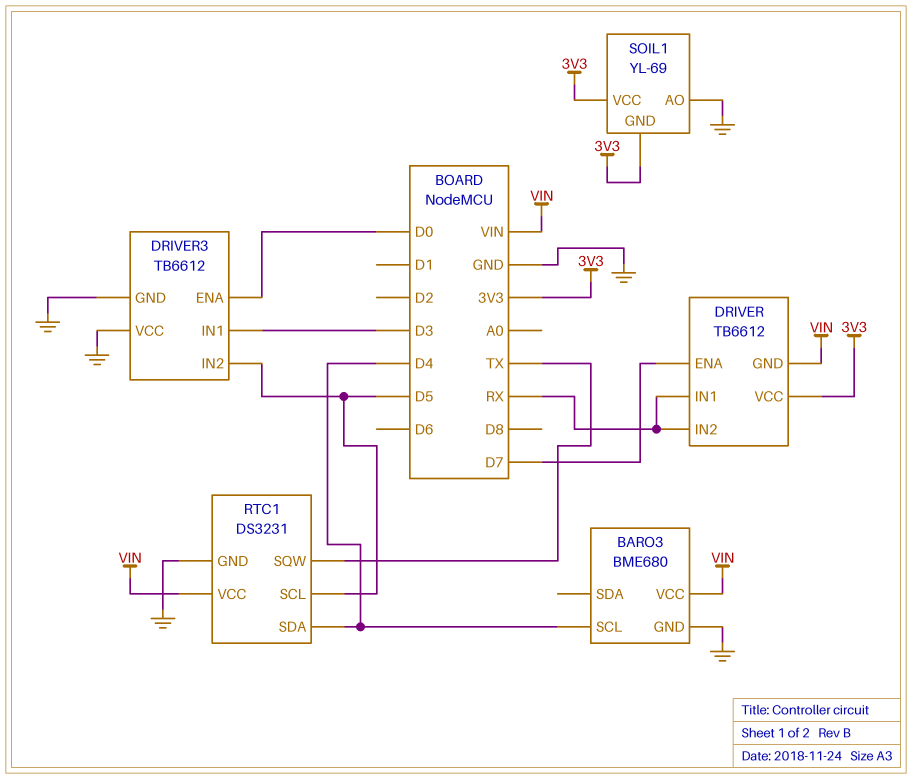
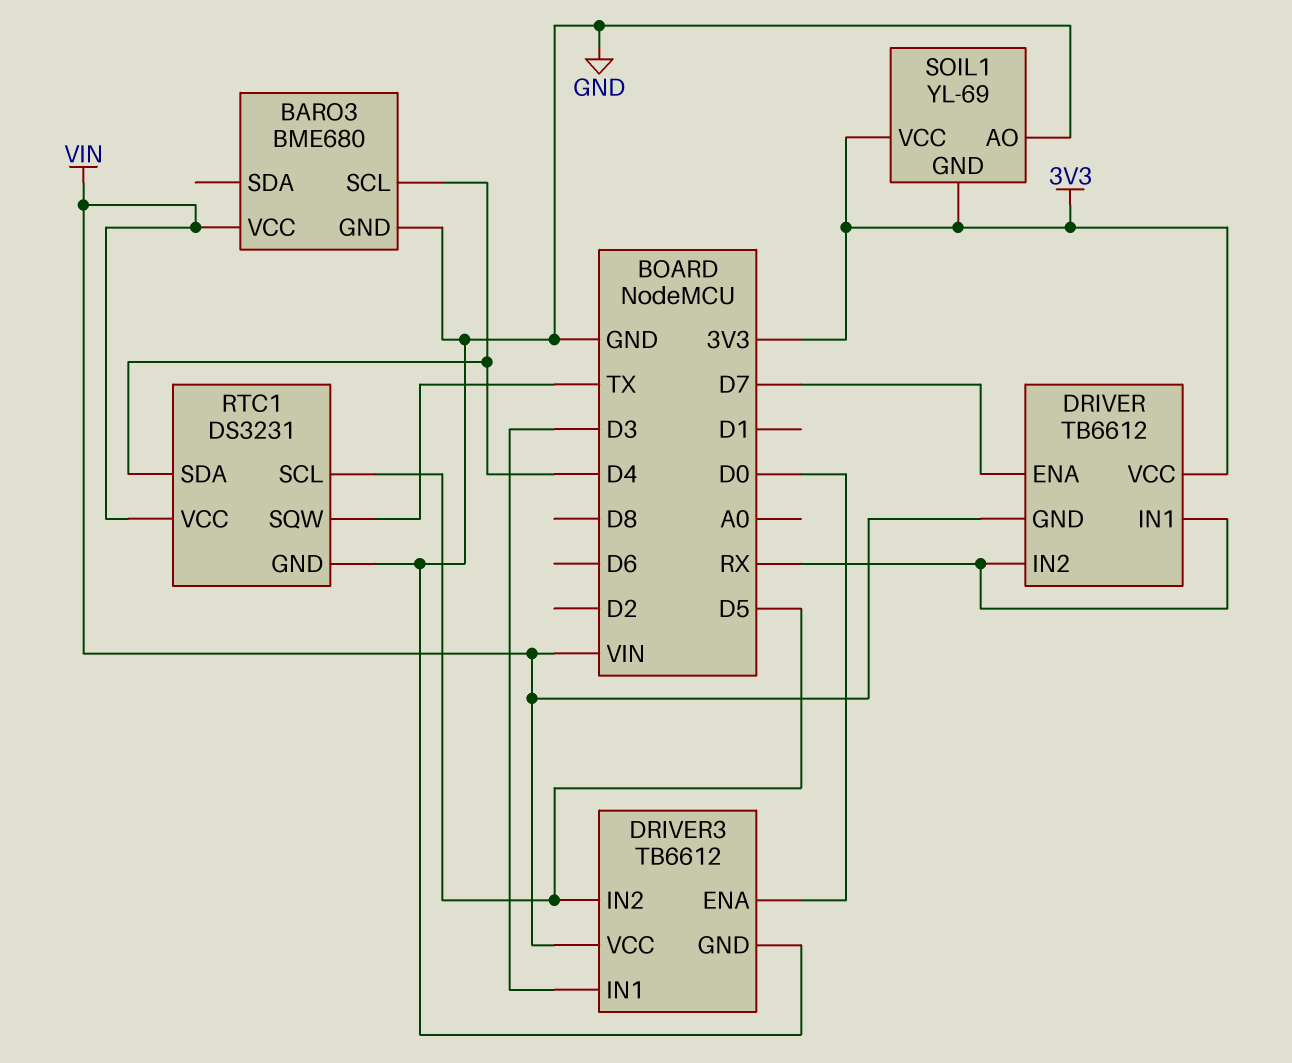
DRIVER3 pin VCC: GND -> VIN

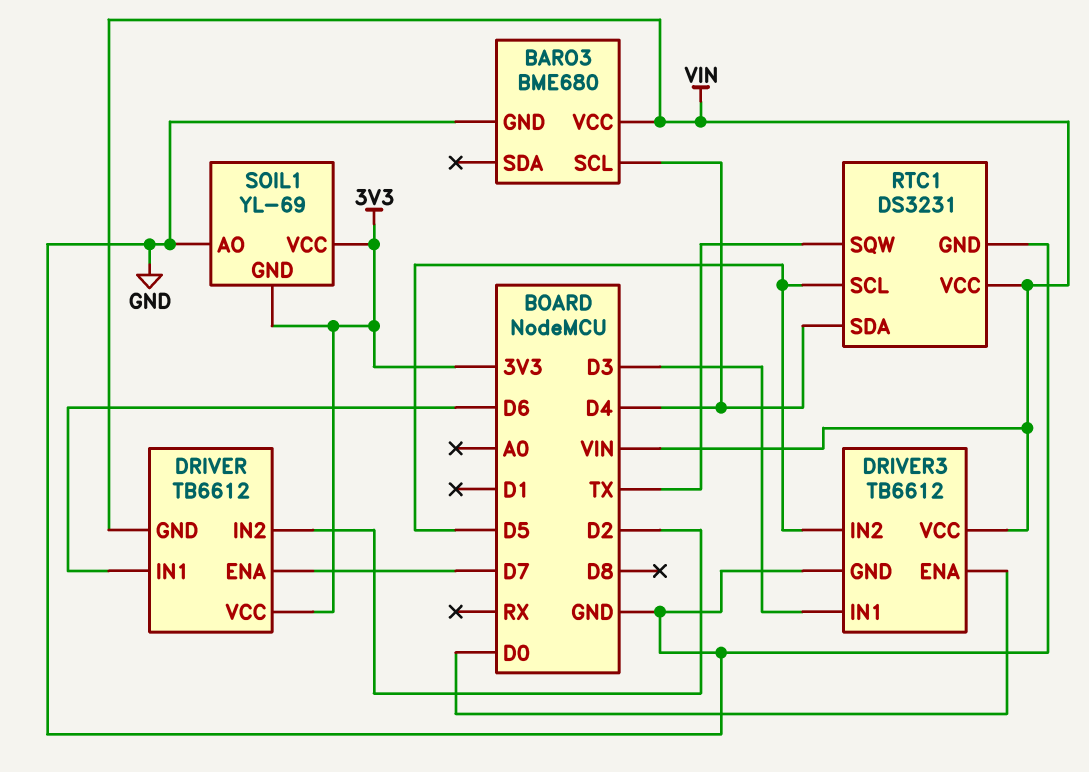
DRIVER pin IN1: RX -> D6
DRIVER pin IN2: RX -> D2

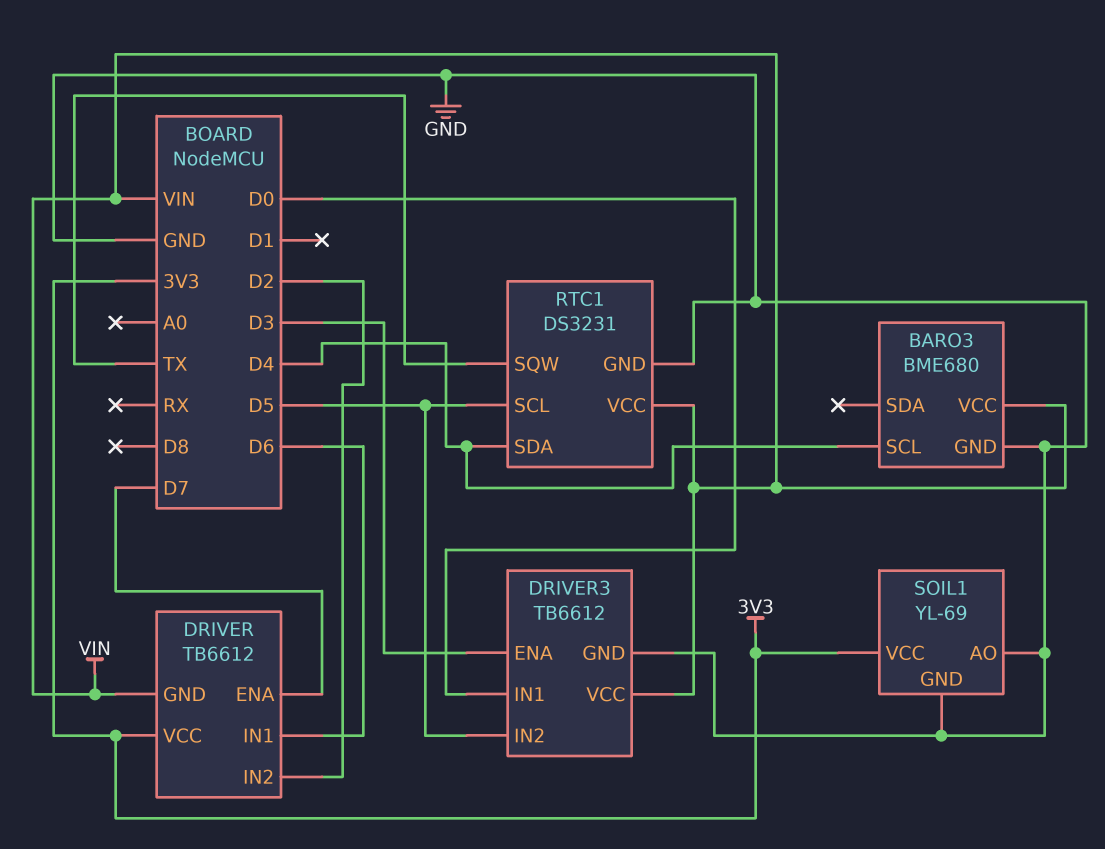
DRIVER3 pin ENA: D0 -> D3
DRIVER3 pin IN1: D3 -> D0
SOIL1 pin GND: 3V3 -> GND

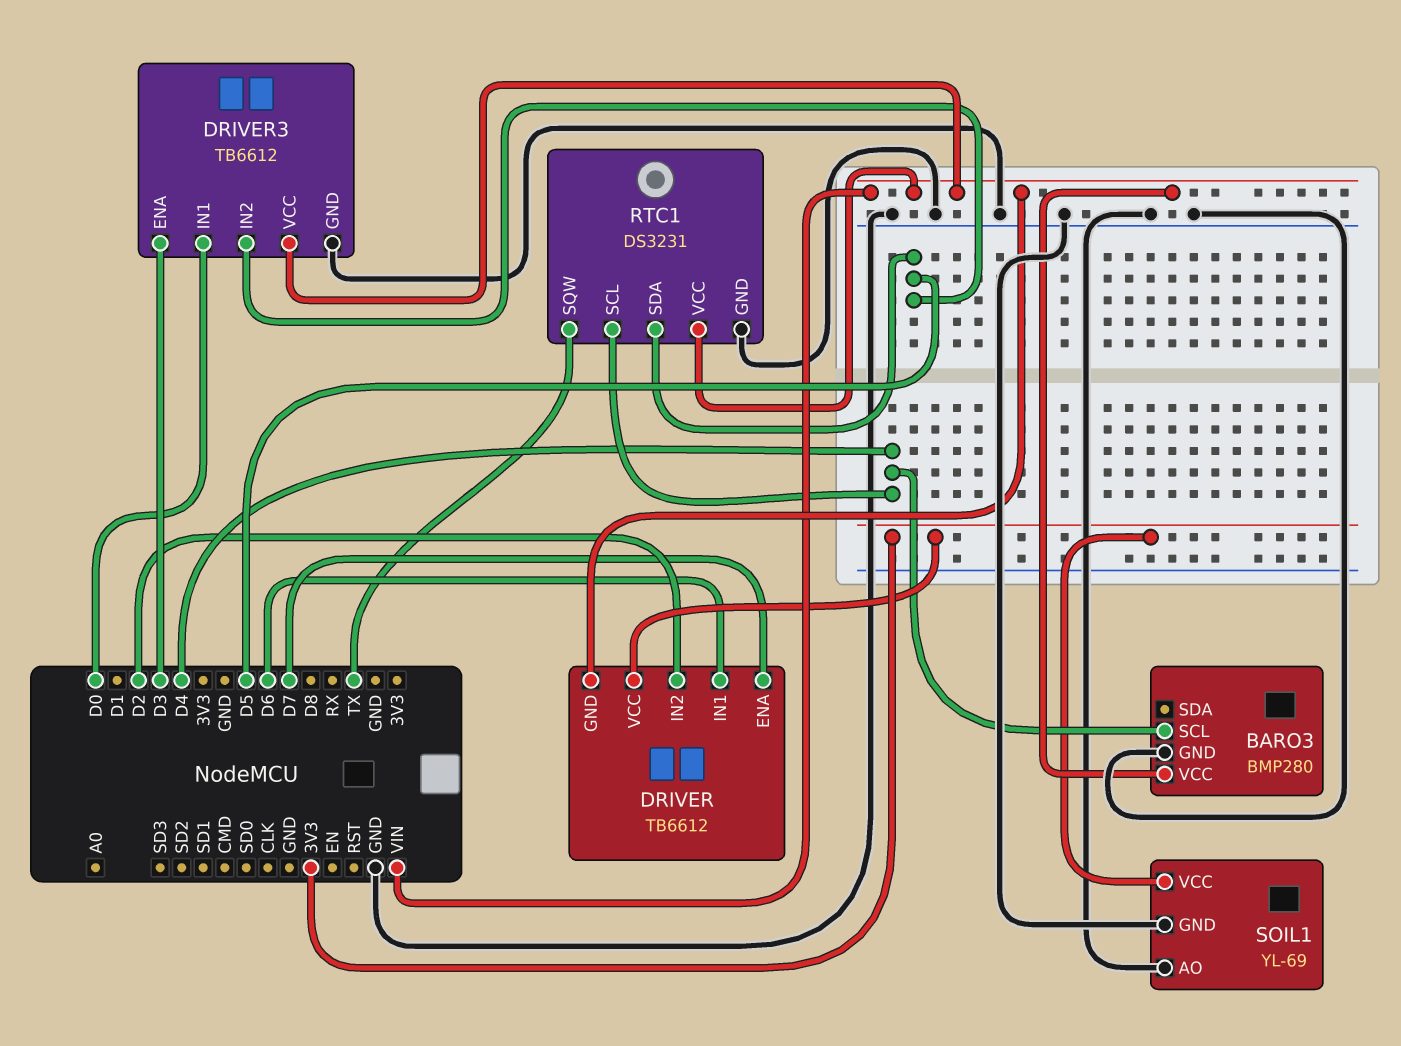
BARO3: BME680 -> BMP280
RTC1 pin SCL: D5 -> D4
RTC1 pin SDA: D4 -> D5

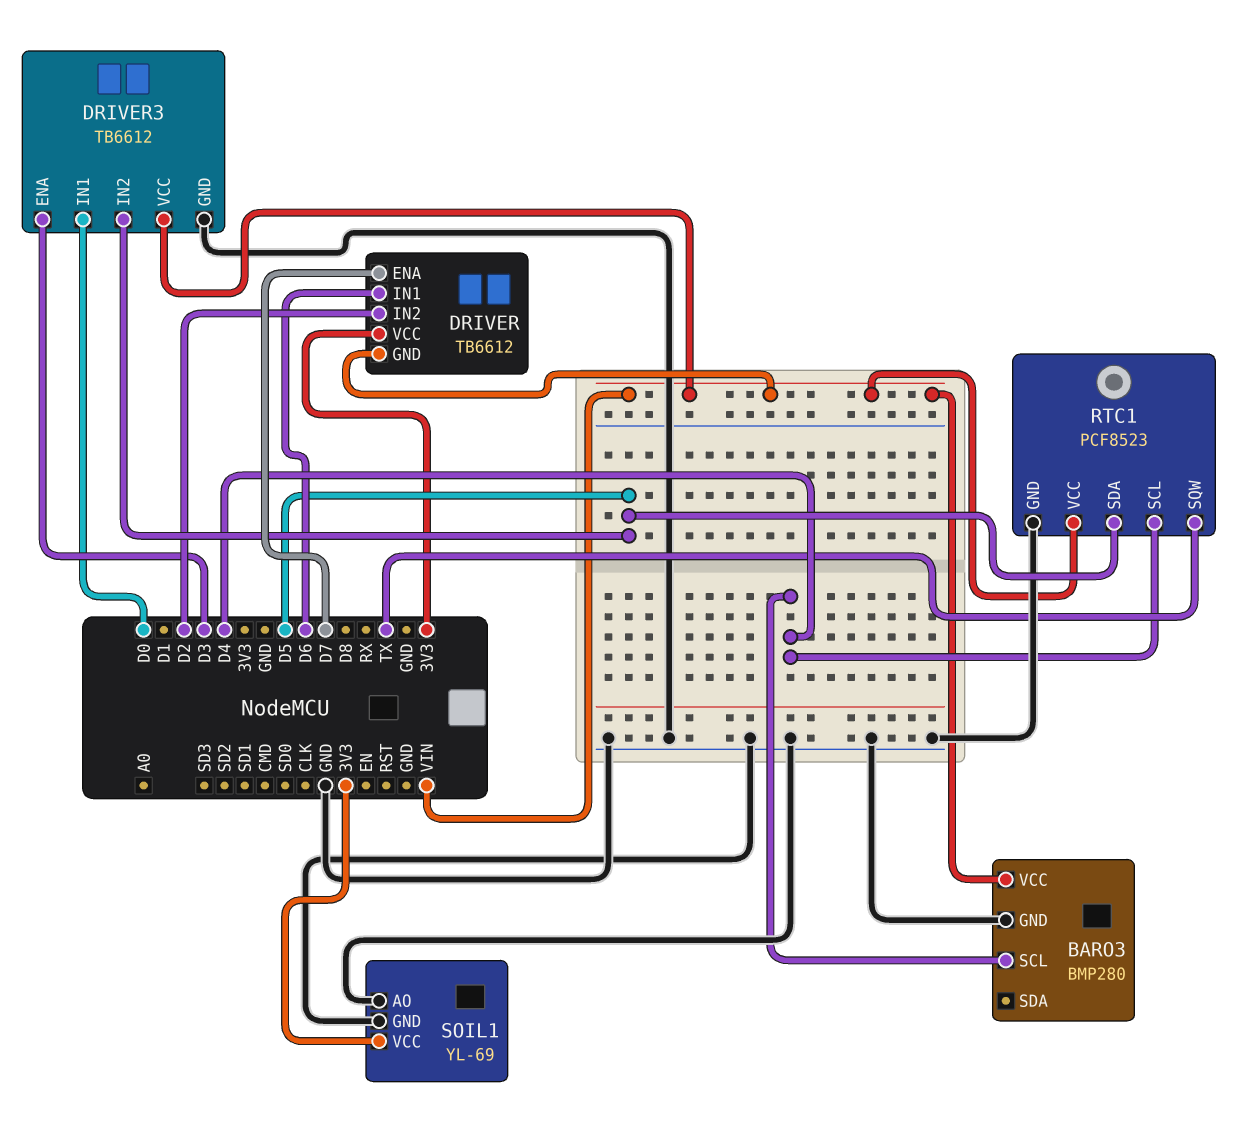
RTC1: DS3231 -> PCF8523

